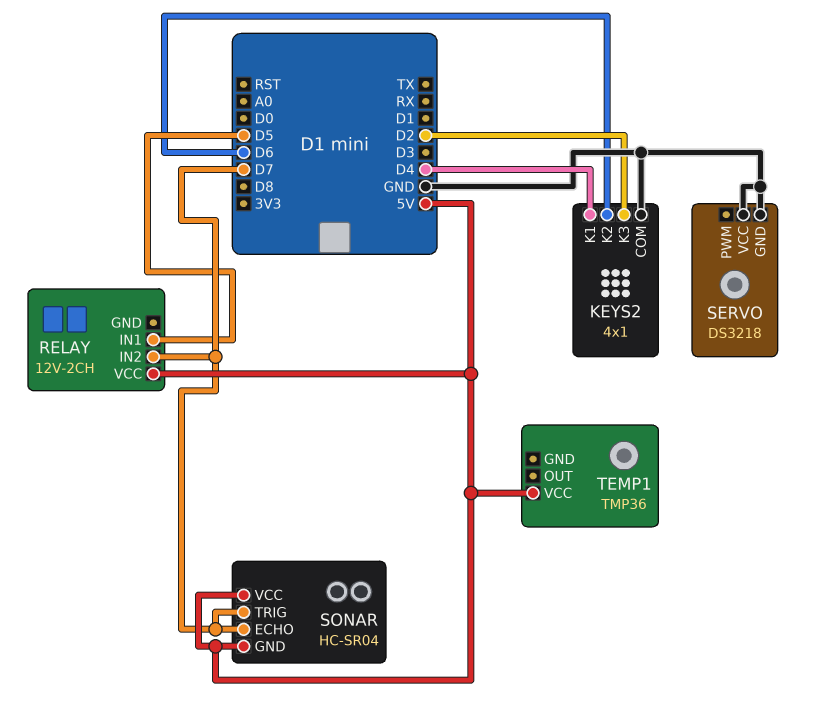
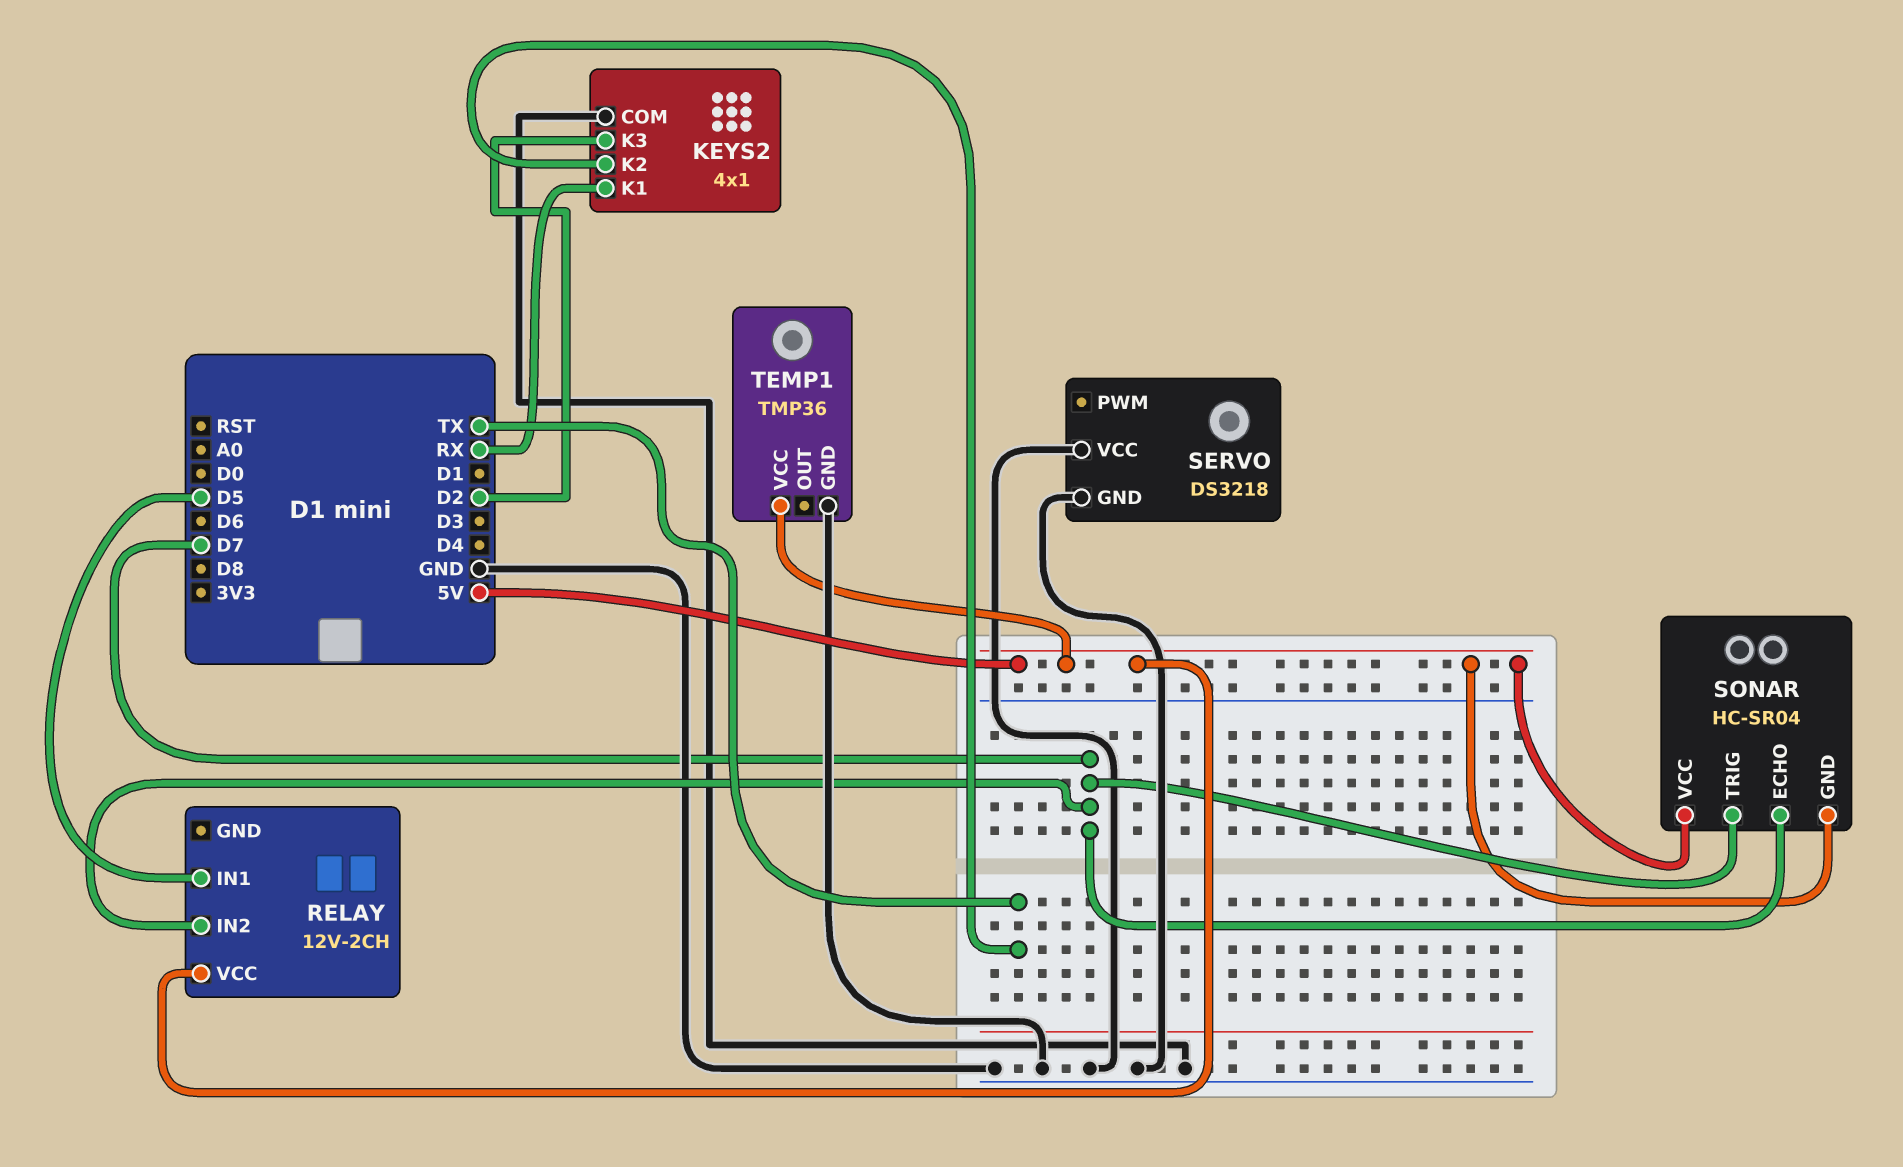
KEYS2 pin K1: D4 -> RX
KEYS2 pin K2: D6 -> TX
TEMP1 pin GND: none -> GND

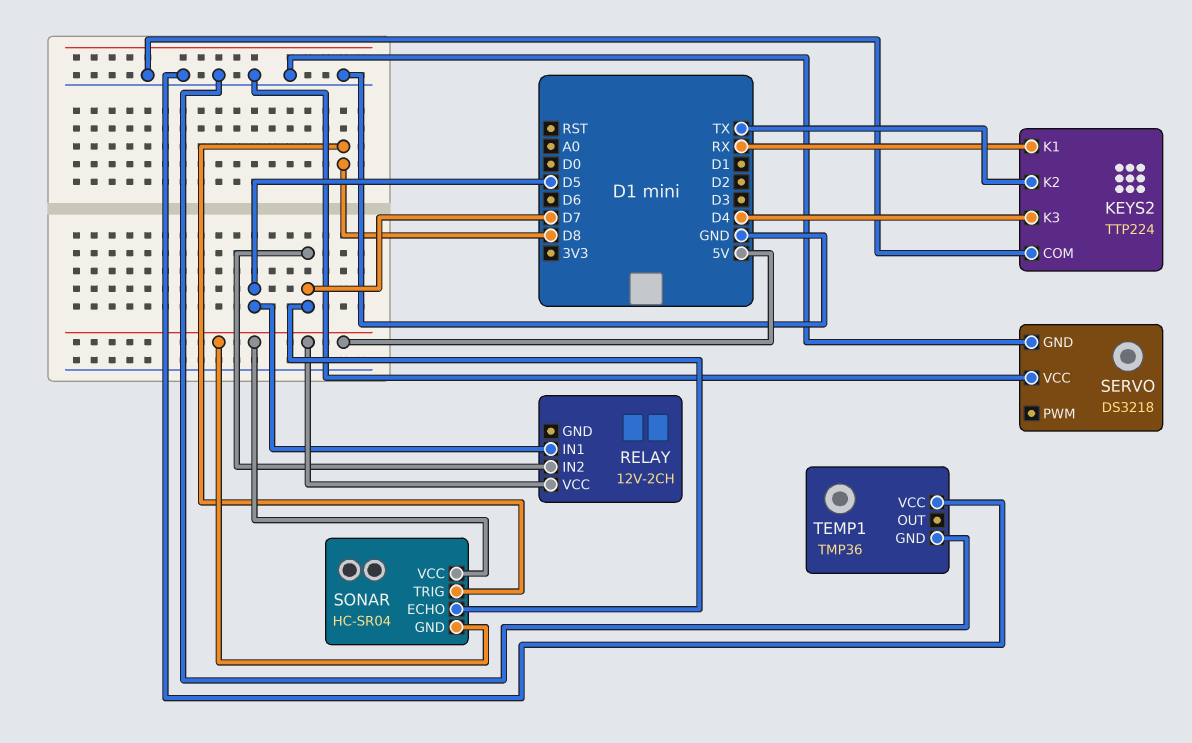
KEYS2: 4x1 -> TTP224
KEYS2 pin K3: D2 -> D4
SONAR pin TRIG: D7 -> D8
TEMP1 pin VCC: 5V -> GND

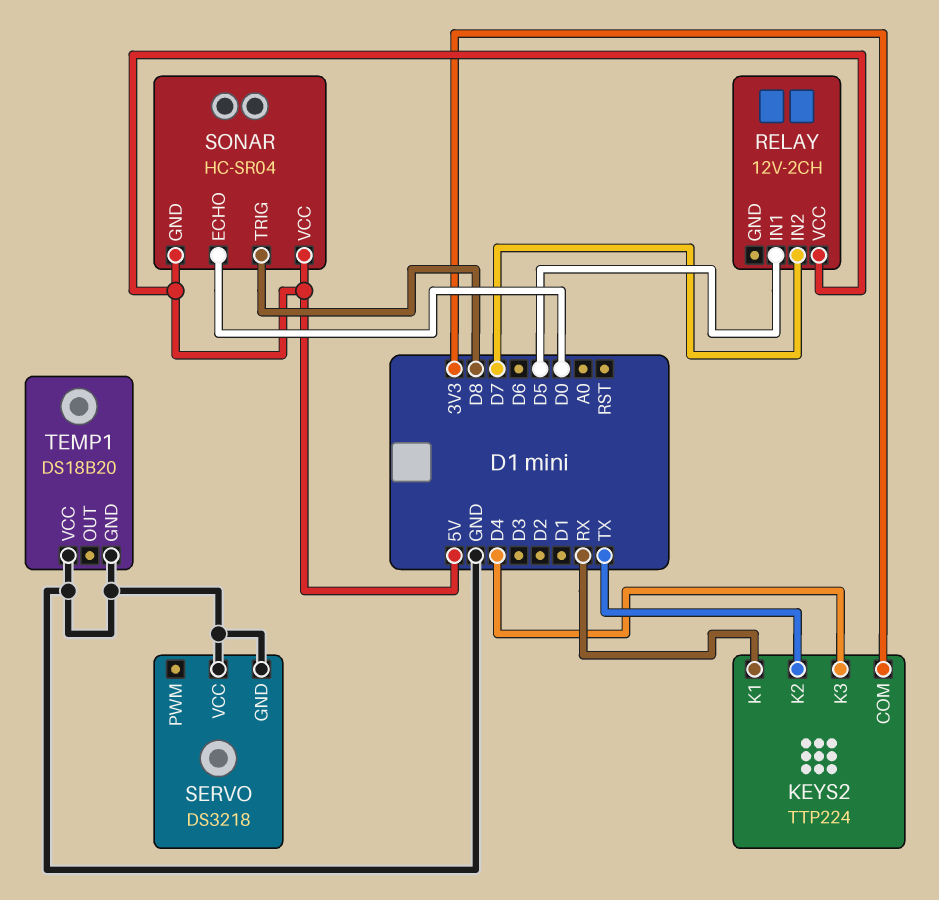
KEYS2 pin COM: GND -> 3V3
SONAR pin ECHO: D7 -> D0
TEMP1: TMP36 -> DS18B20

